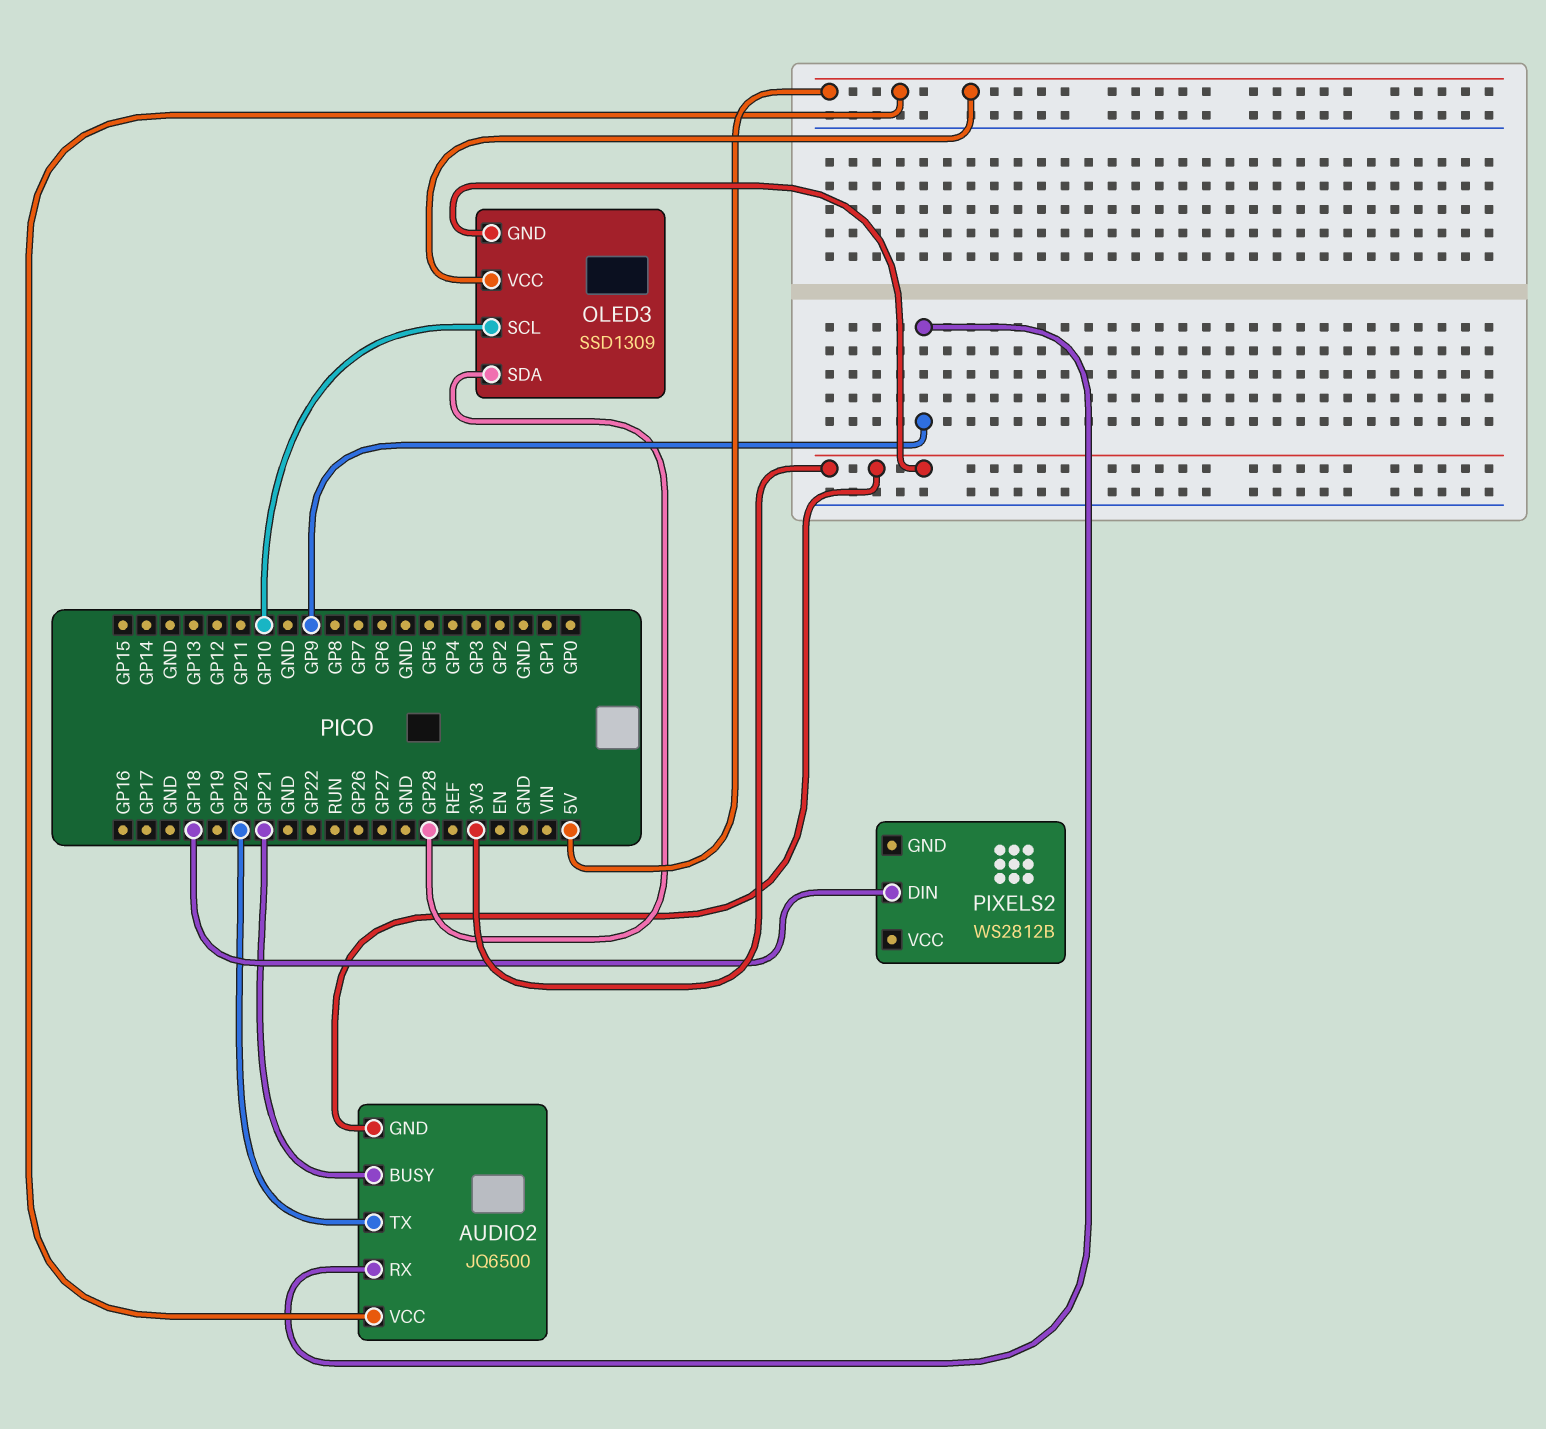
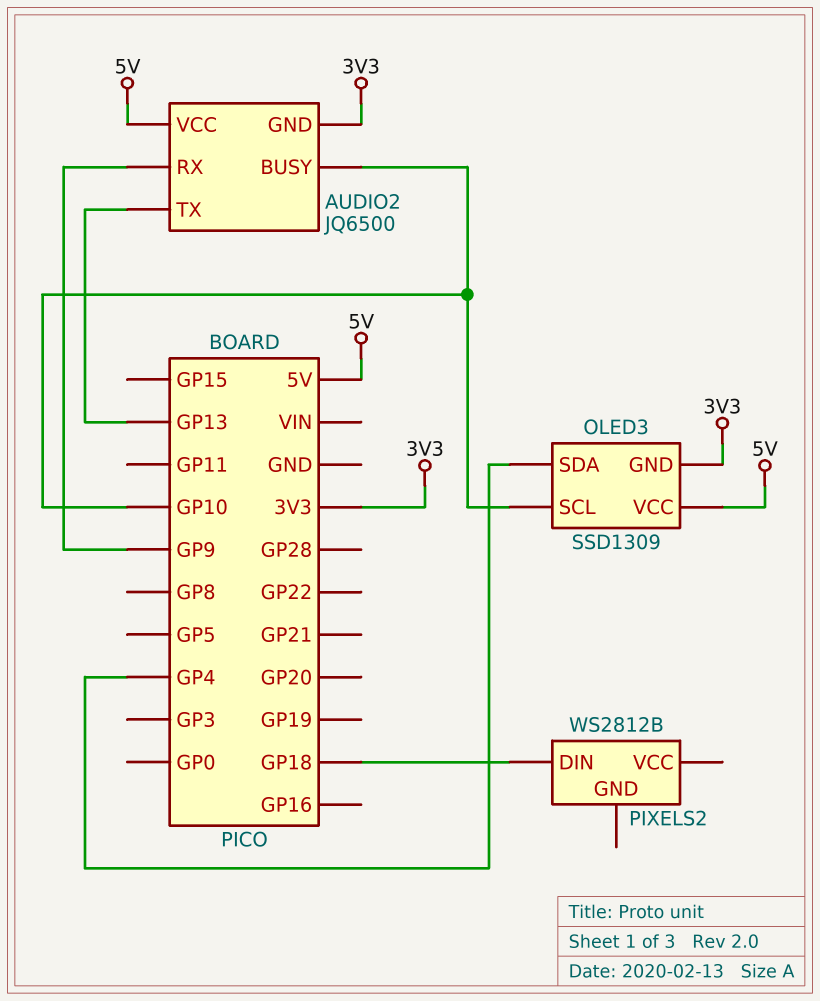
AUDIO2 pin BUSY: GP21 -> GP10
AUDIO2 pin TX: GP20 -> GP13
OLED3 pin SDA: GP28 -> GP4

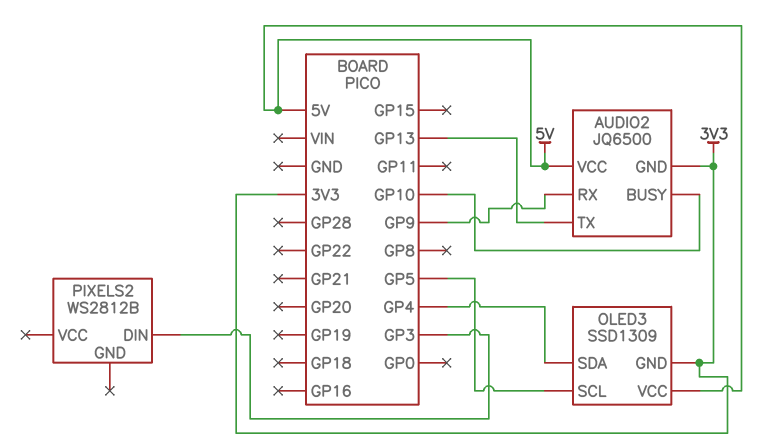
OLED3 pin SCL: GP10 -> GP5
PIXELS2 pin DIN: GP18 -> GP3

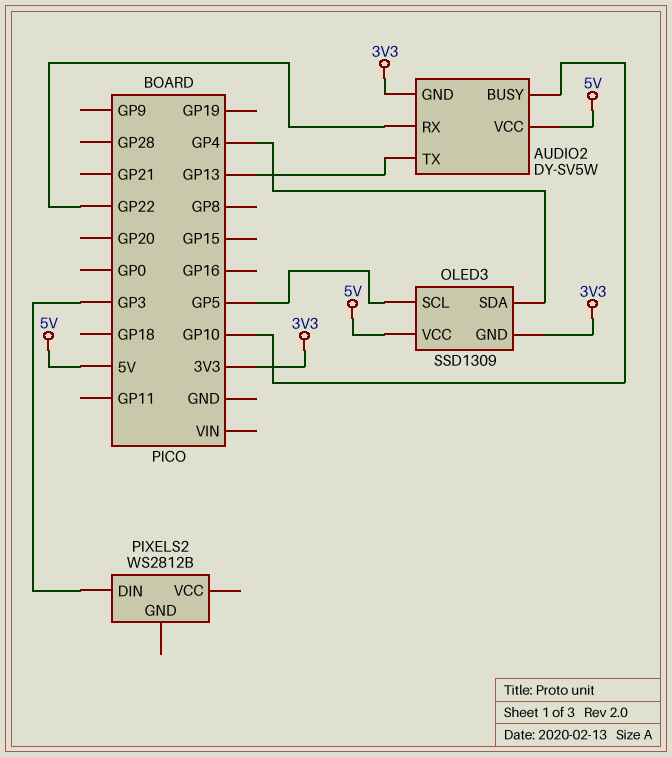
AUDIO2: JQ6500 -> DY-SV5W
AUDIO2 pin RX: GP9 -> GP22

